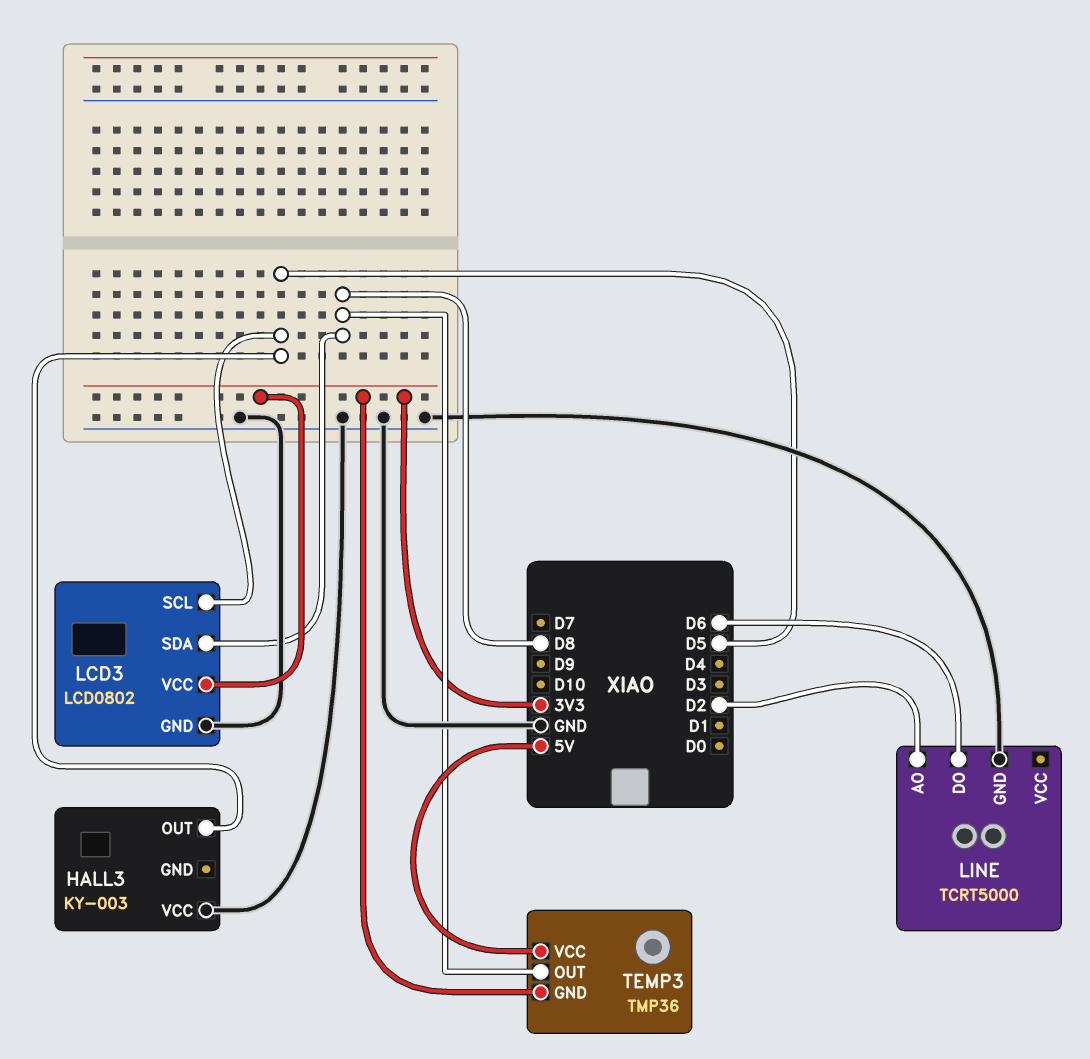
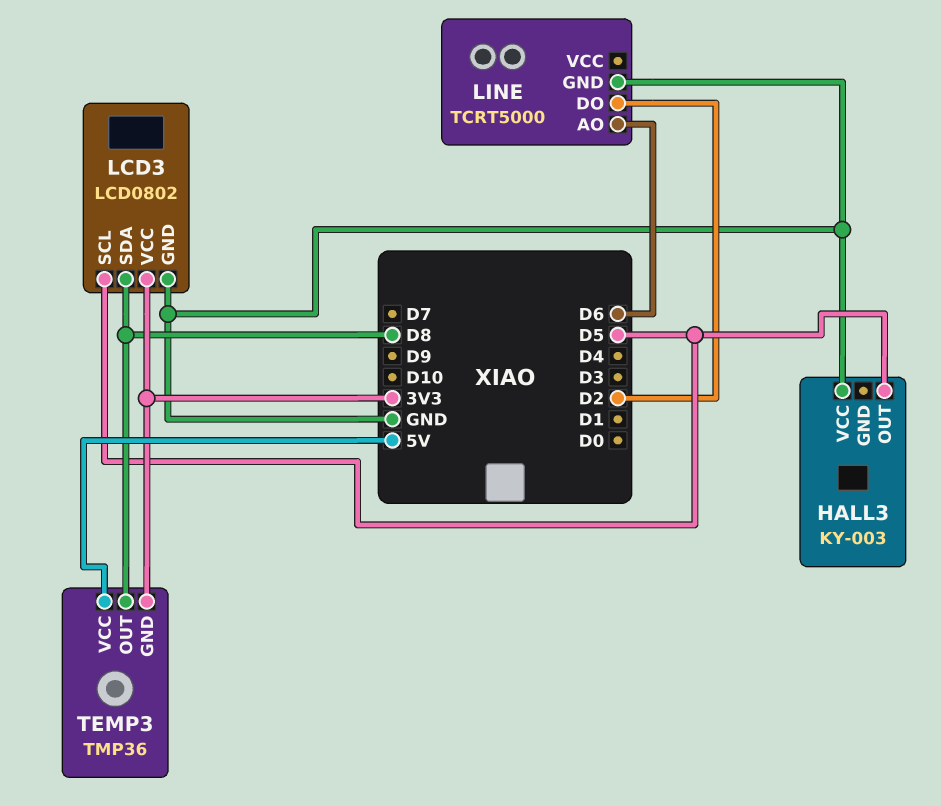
LINE pin AO: D2 -> D6
LINE pin DO: D6 -> D2

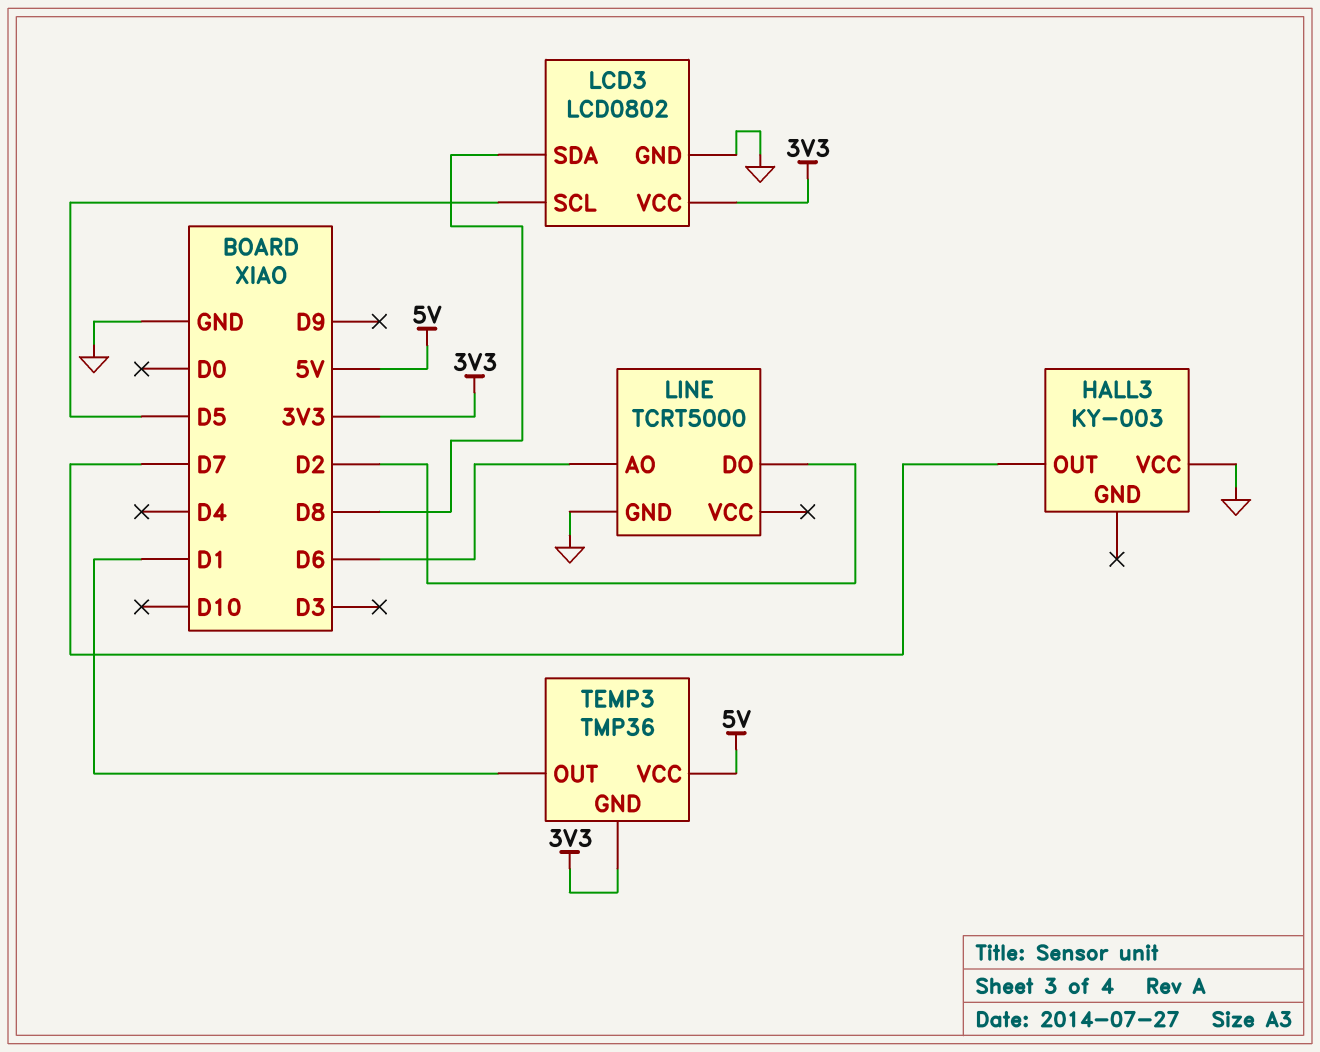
HALL3 pin OUT: D5 -> D7
TEMP3 pin OUT: D8 -> D1

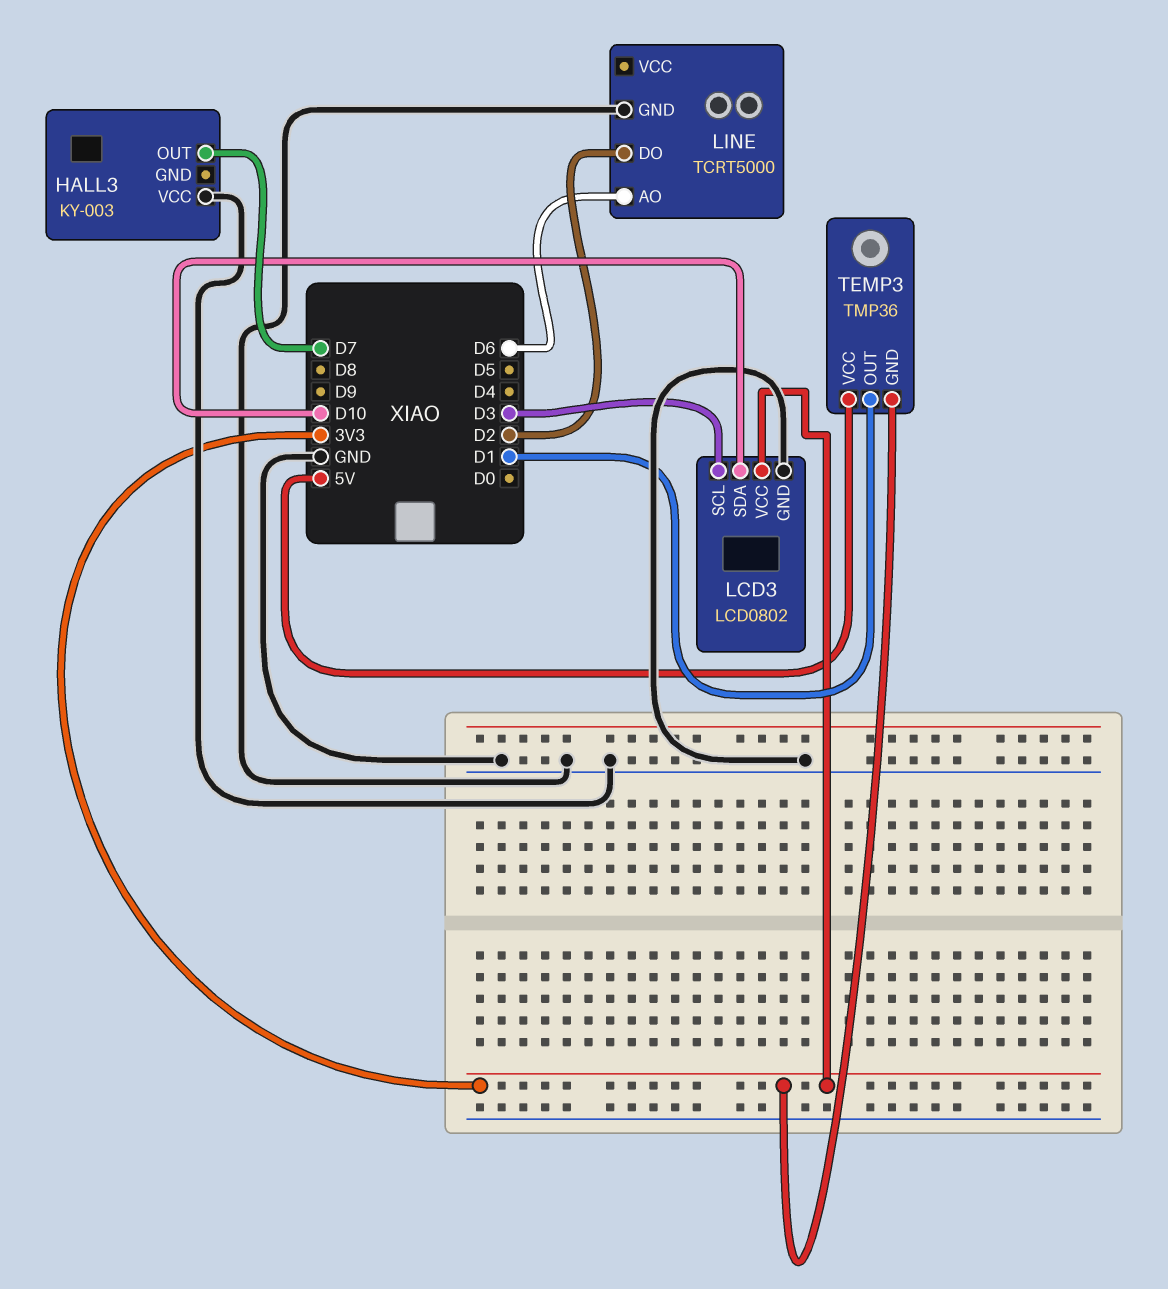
LCD3 pin SCL: D5 -> D3
LCD3 pin SDA: D8 -> D10

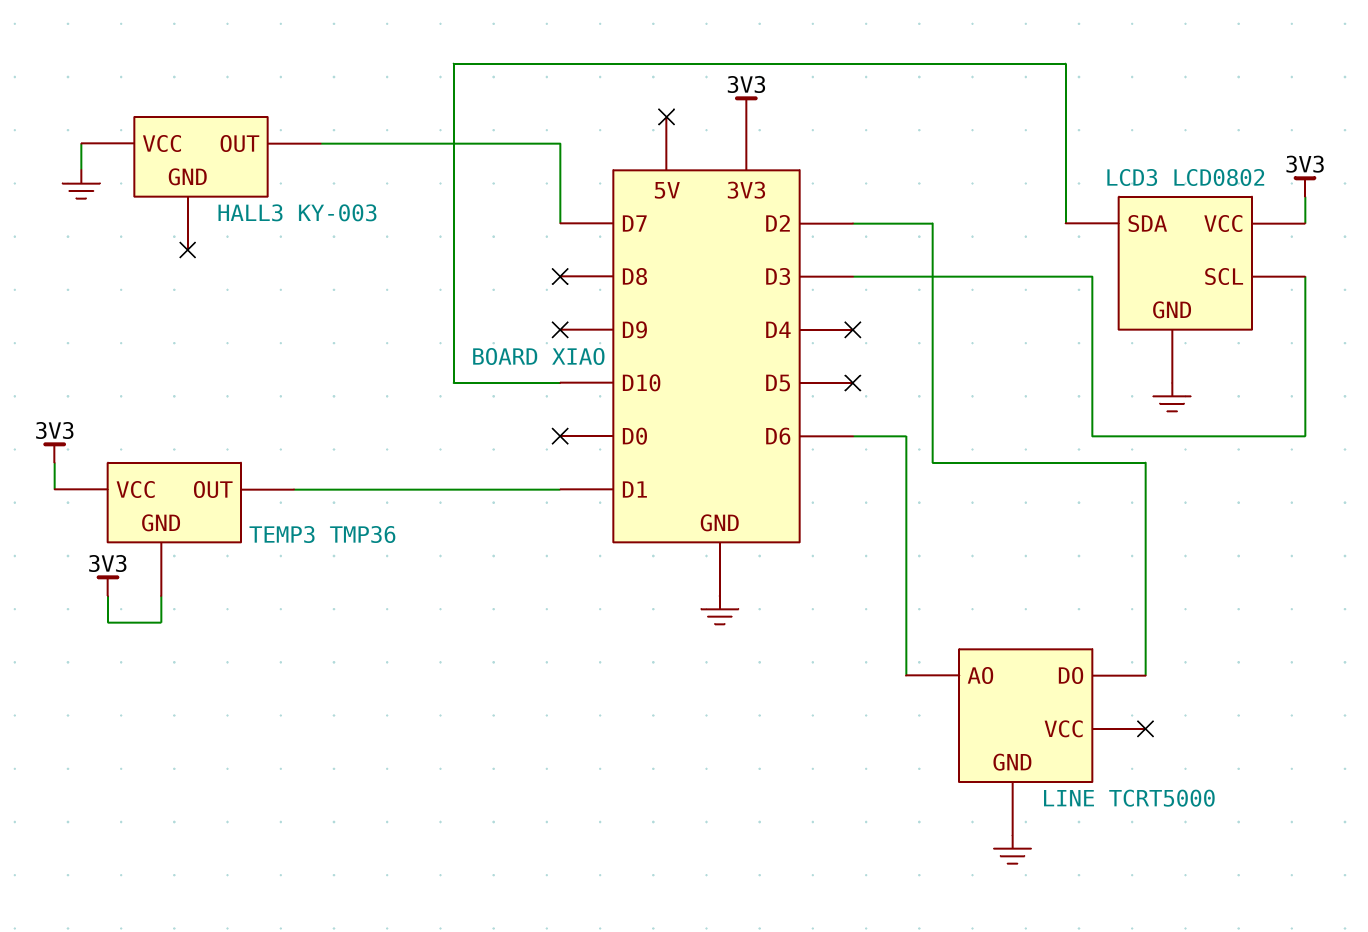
TEMP3 pin VCC: 5V -> 3V3

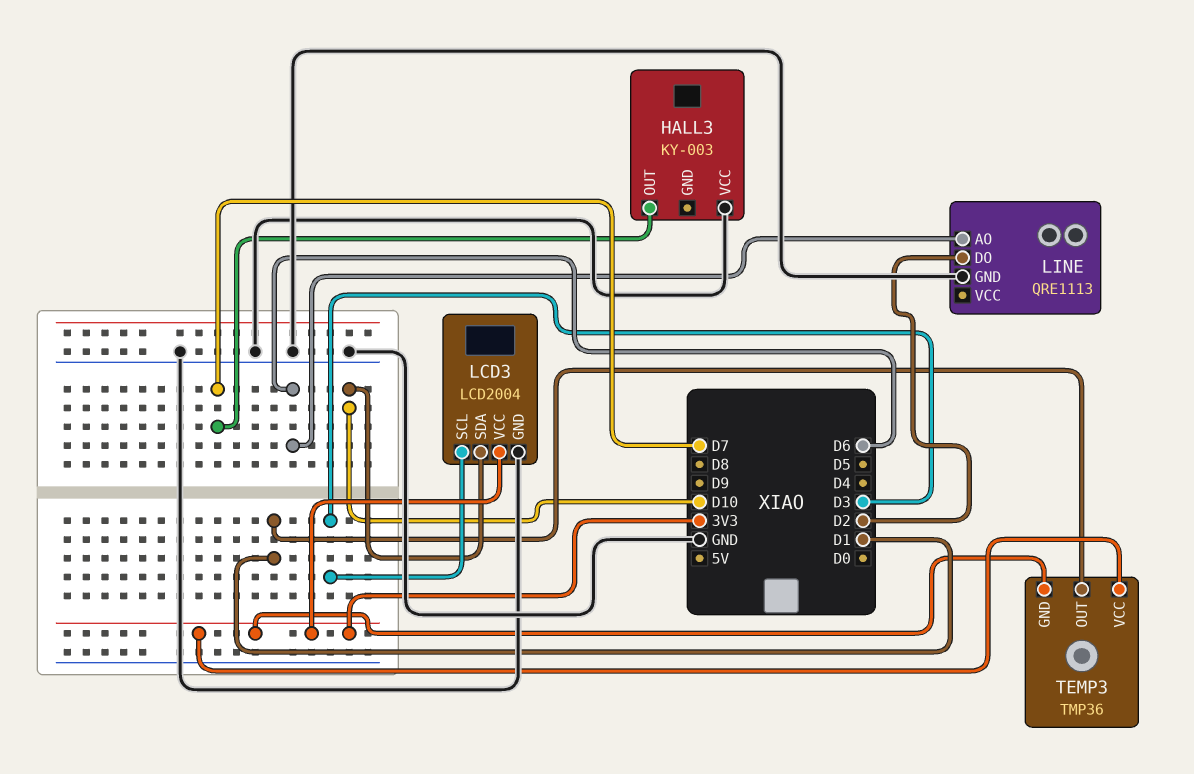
LCD3: LCD0802 -> LCD2004
LINE: TCRT5000 -> QRE1113

